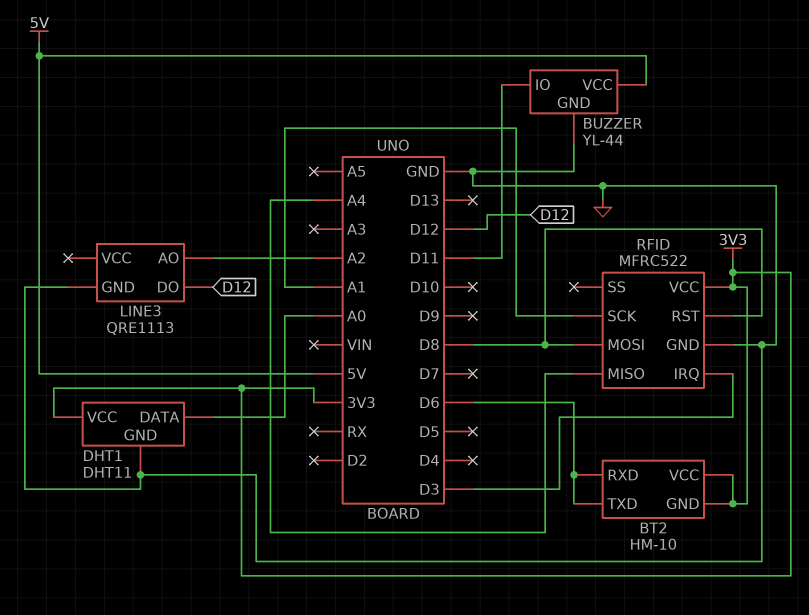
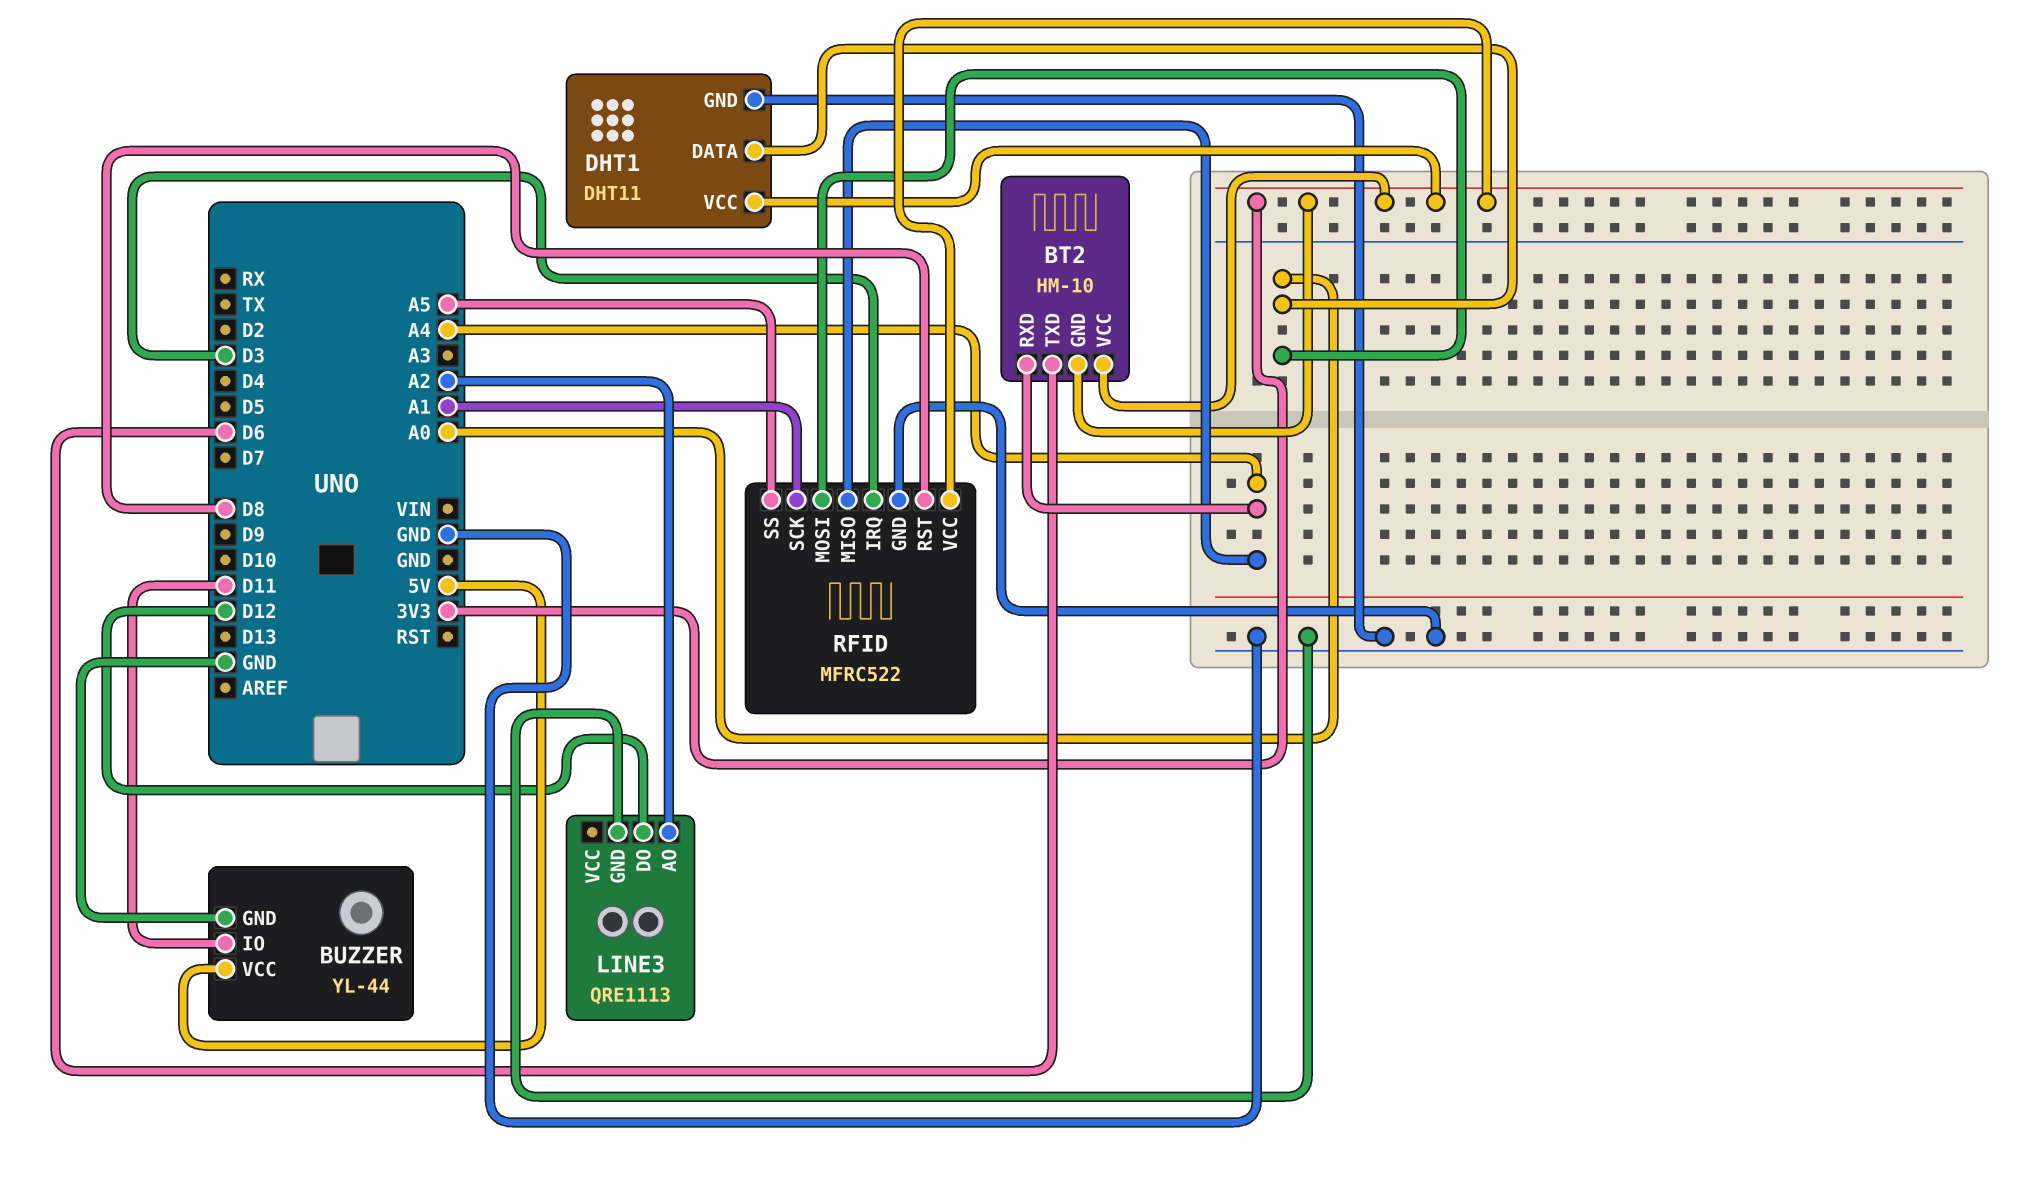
BT2 pin RXD: D6 -> A4
RFID pin MOSI: D8 -> A0
RFID pin SS: none -> A5

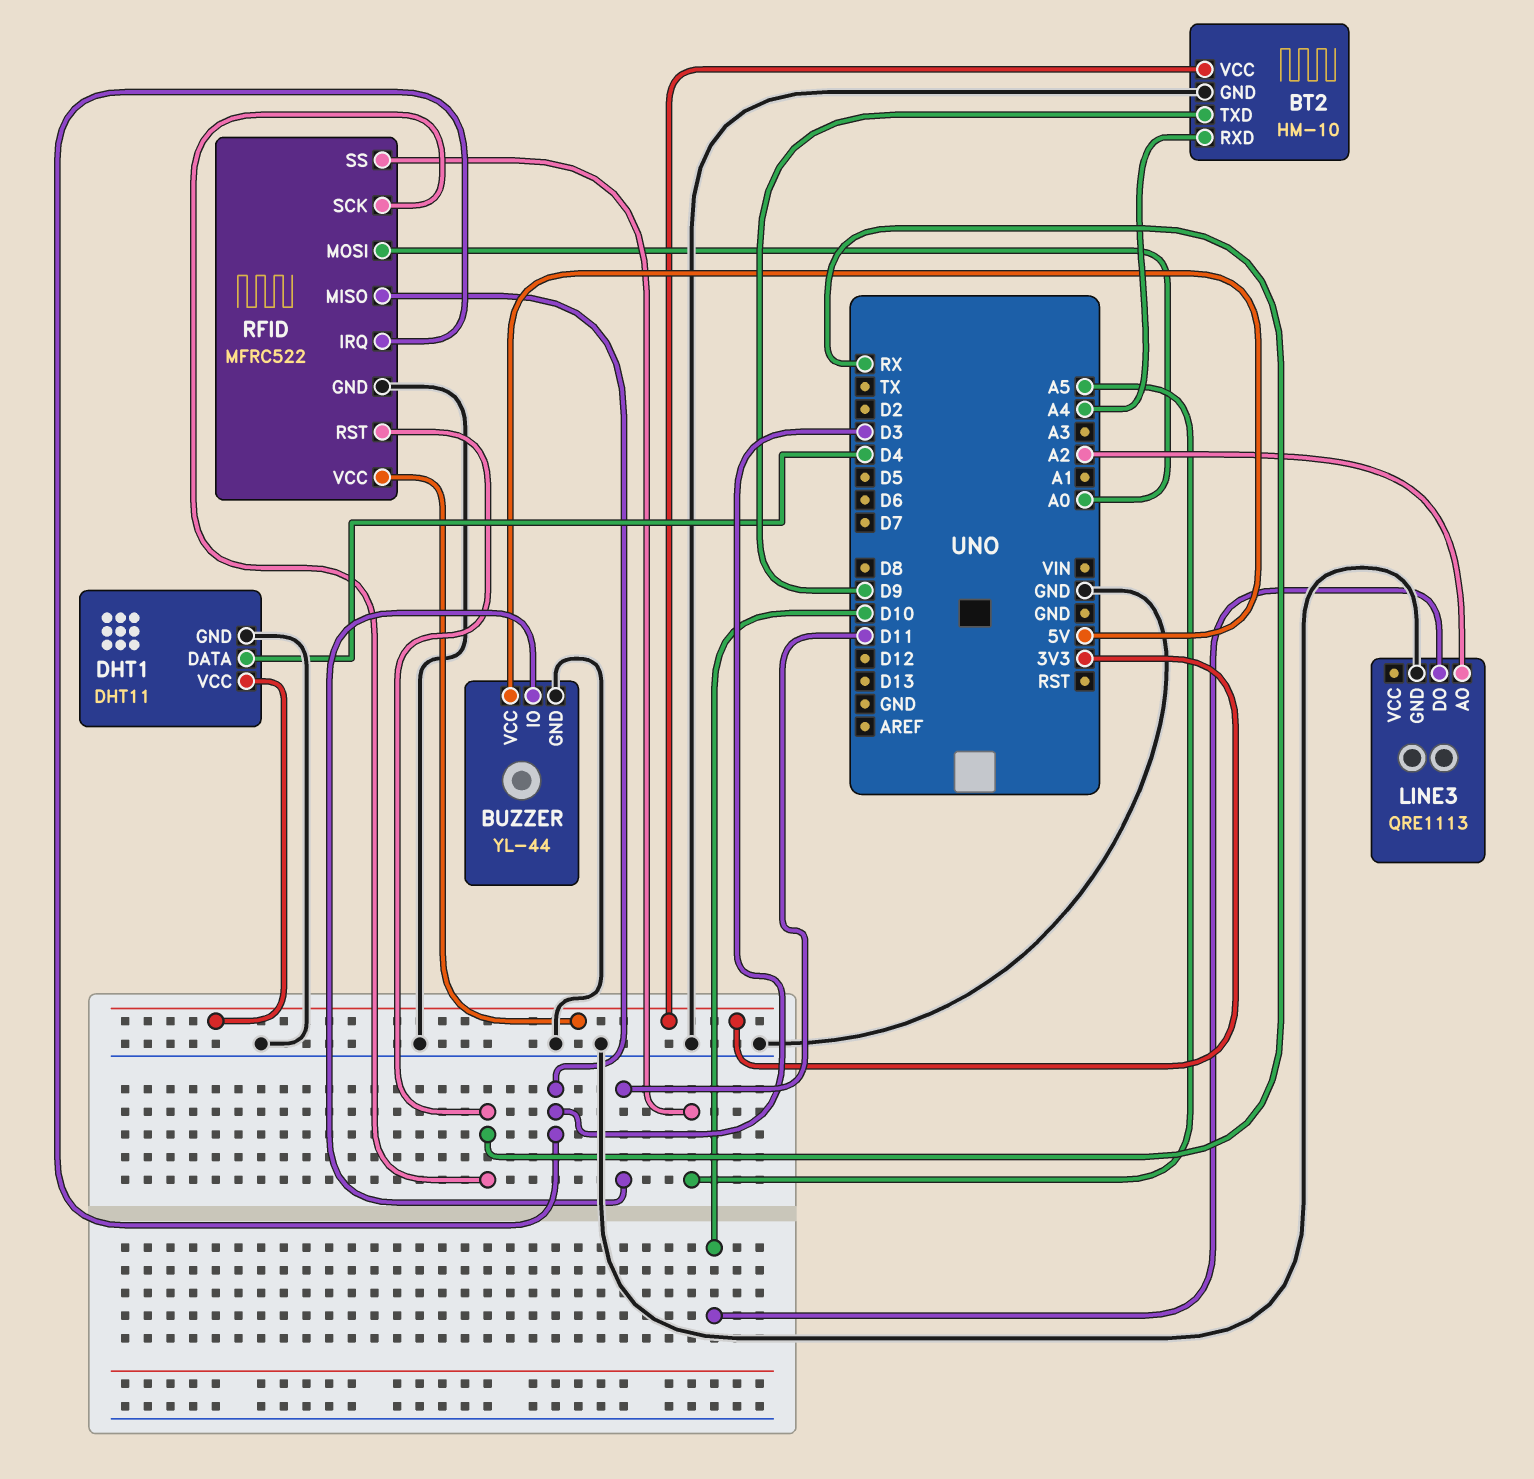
BT2 pin GND: 3V3 -> GND
BT2 pin TXD: D6 -> D9
DHT1 pin DATA: A0 -> D4
LINE3 pin DO: D12 -> D10
RFID pin MISO: A4 -> D3
RFID pin RST: D8 -> RX
RFID pin SCK: A1 -> RX

